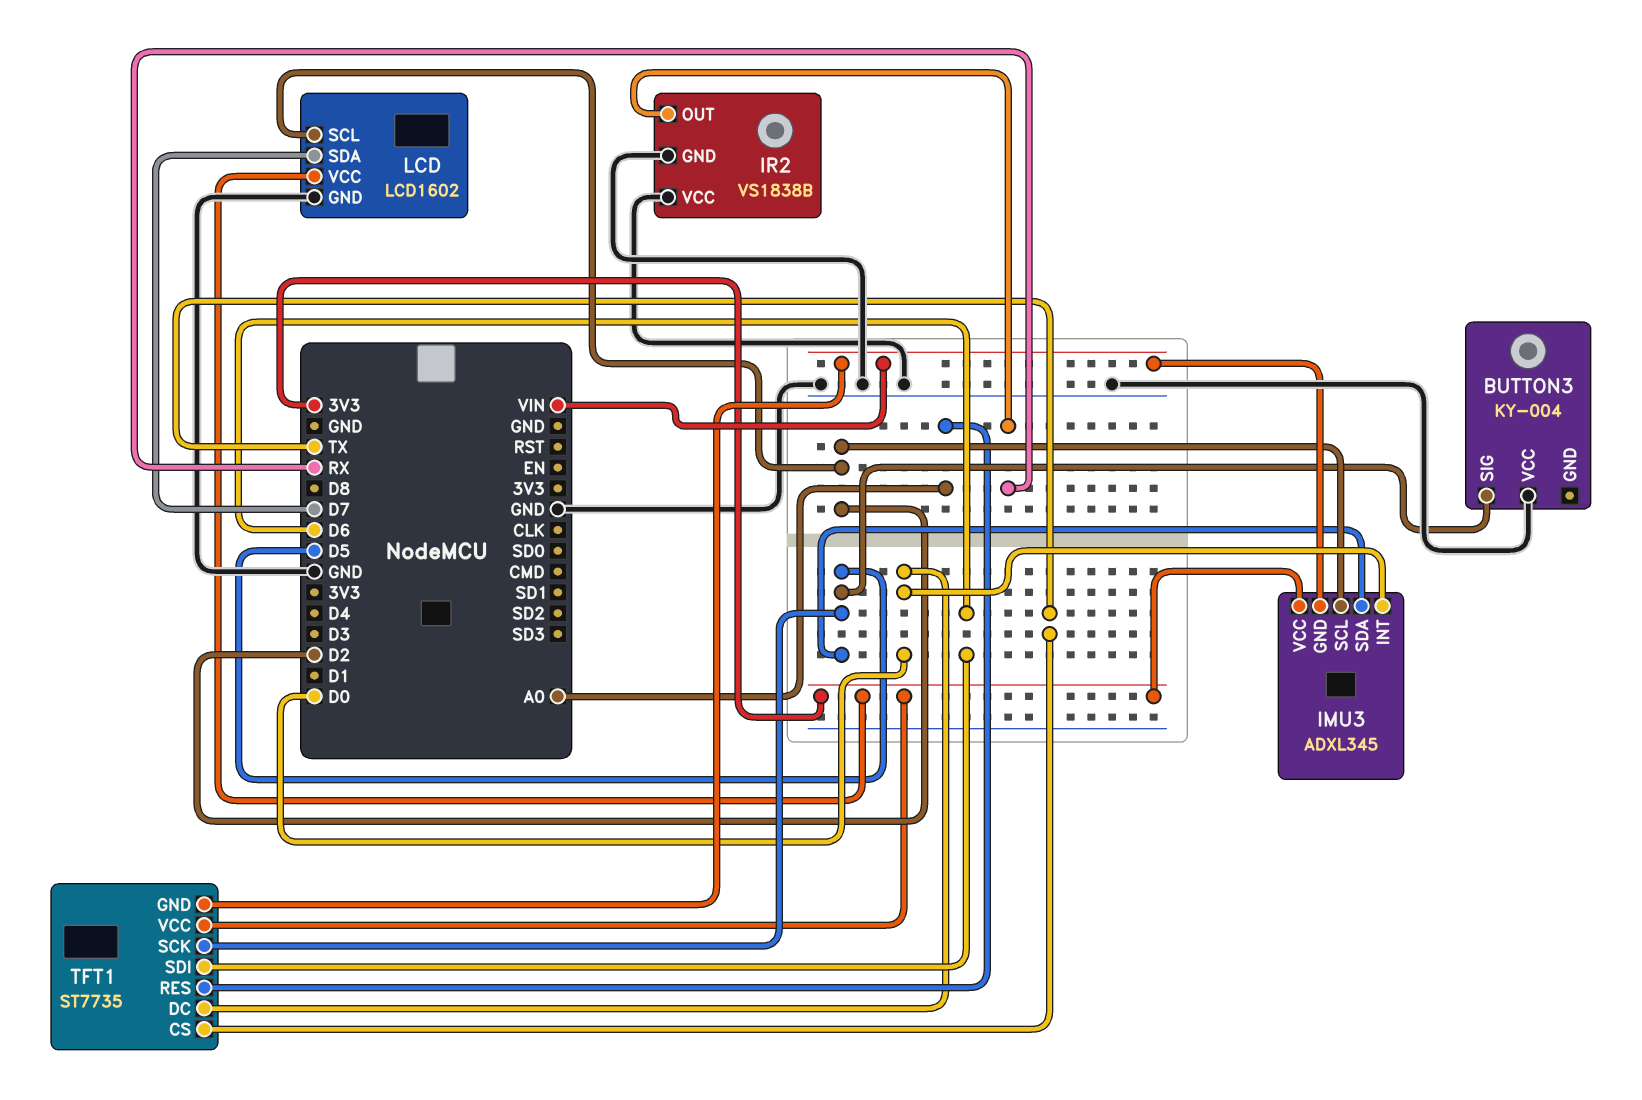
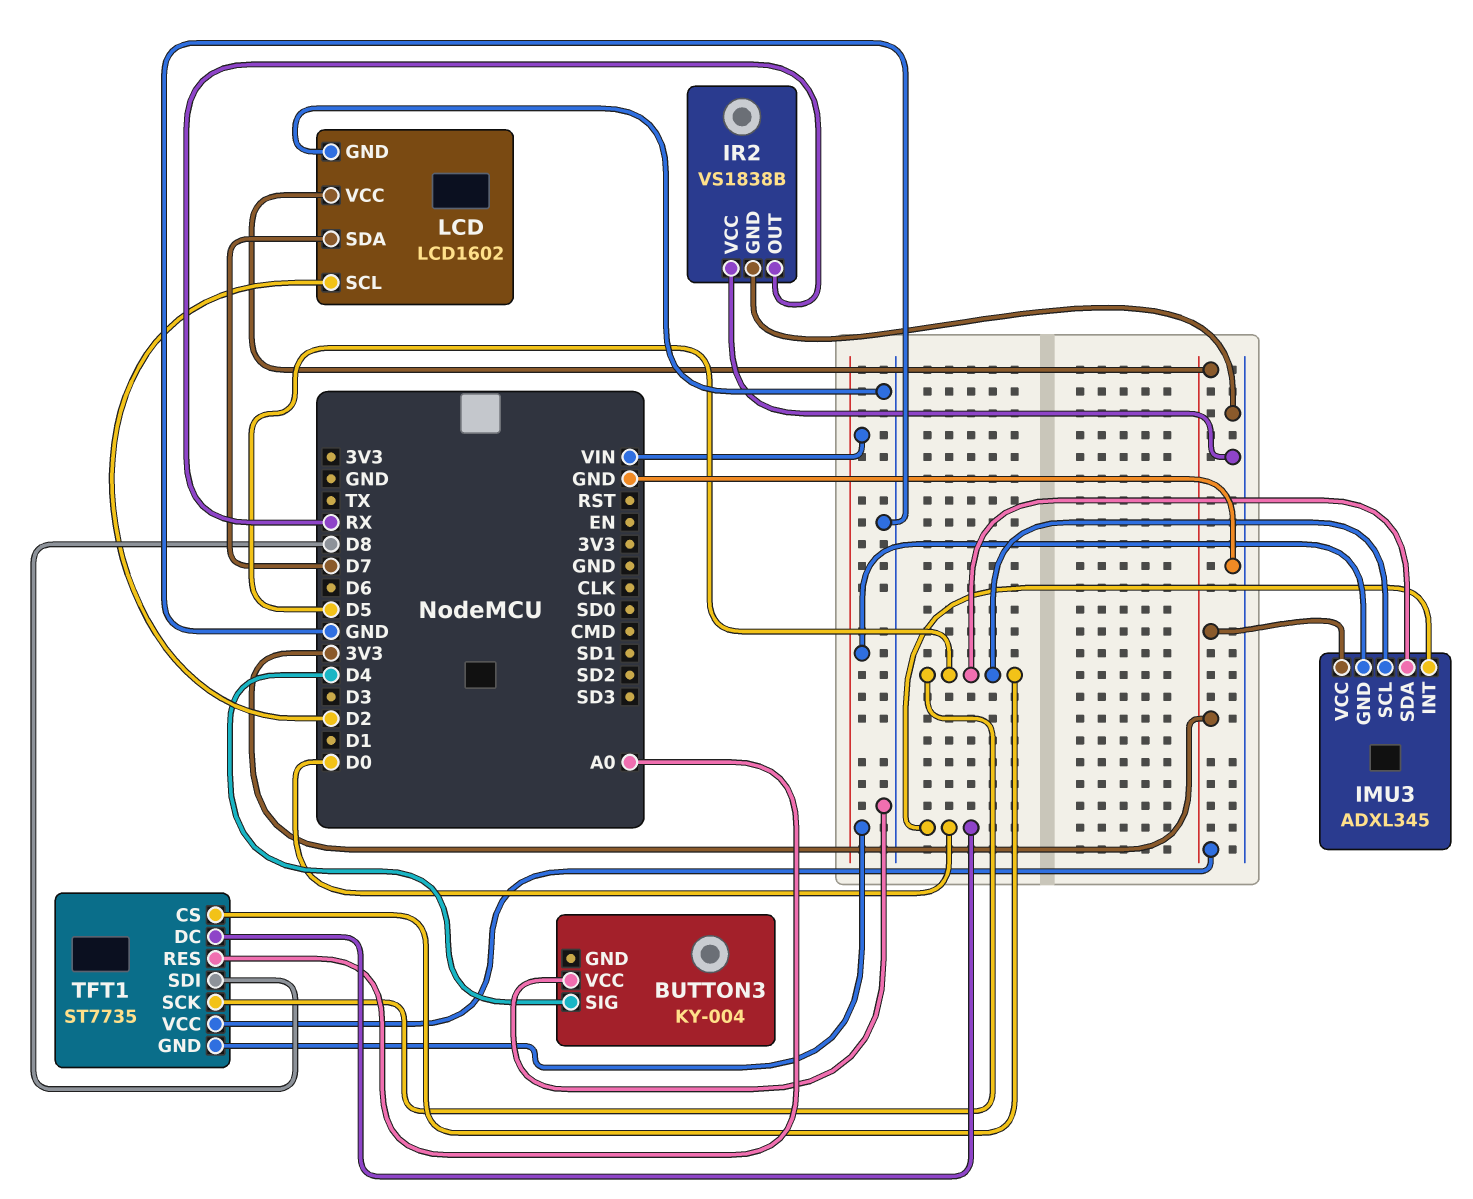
BUTTON3 pin SIG: D5 -> D4
IMU3 pin SCL: D2 -> D5
TFT1 pin CS: TX -> D5
TFT1 pin SDI: D6 -> D8

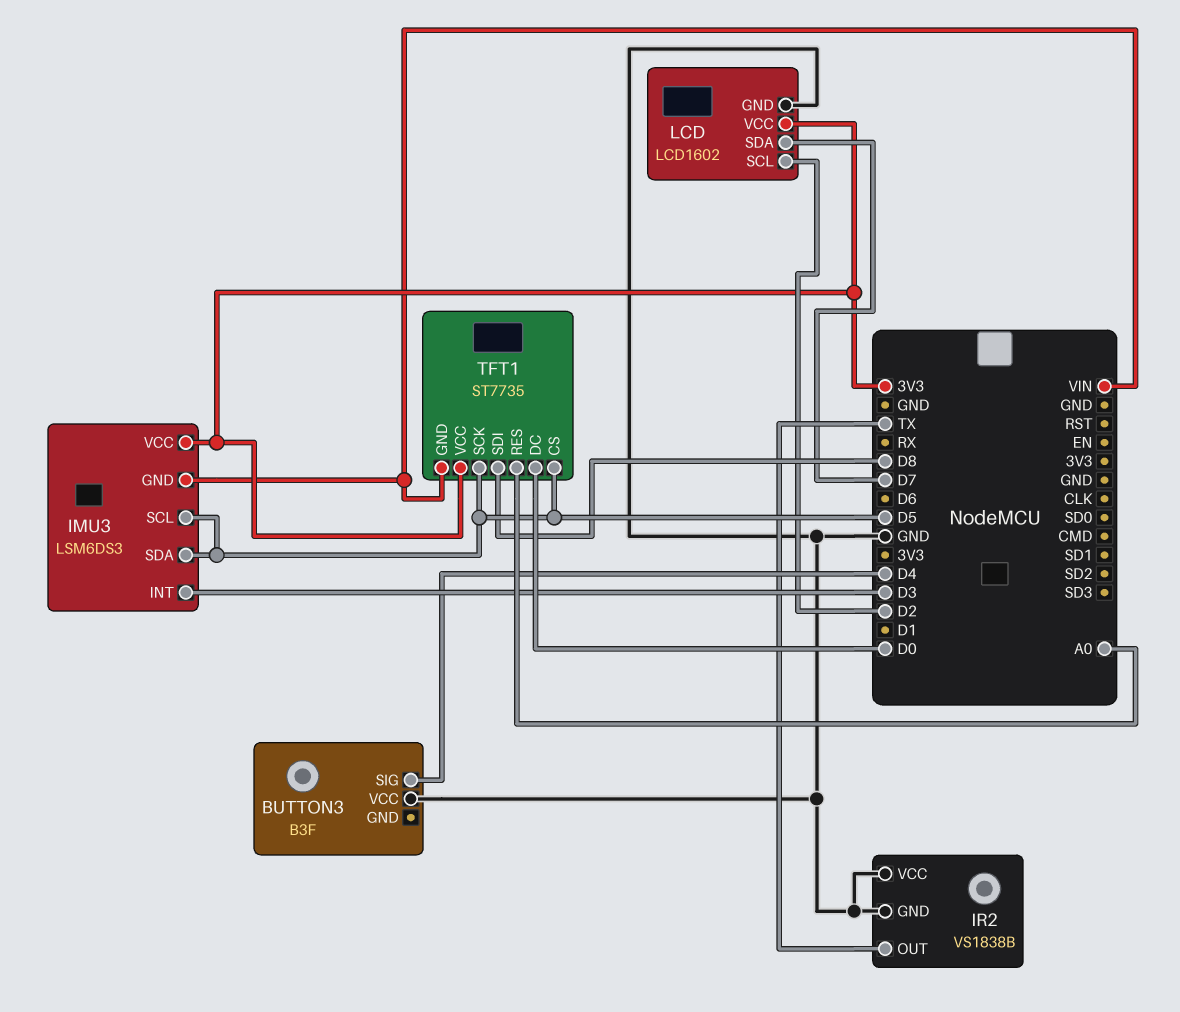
BUTTON3: KY-004 -> B3F
IMU3: ADXL345 -> LSM6DS3
IMU3 pin INT: D0 -> D3
IR2 pin OUT: RX -> TX

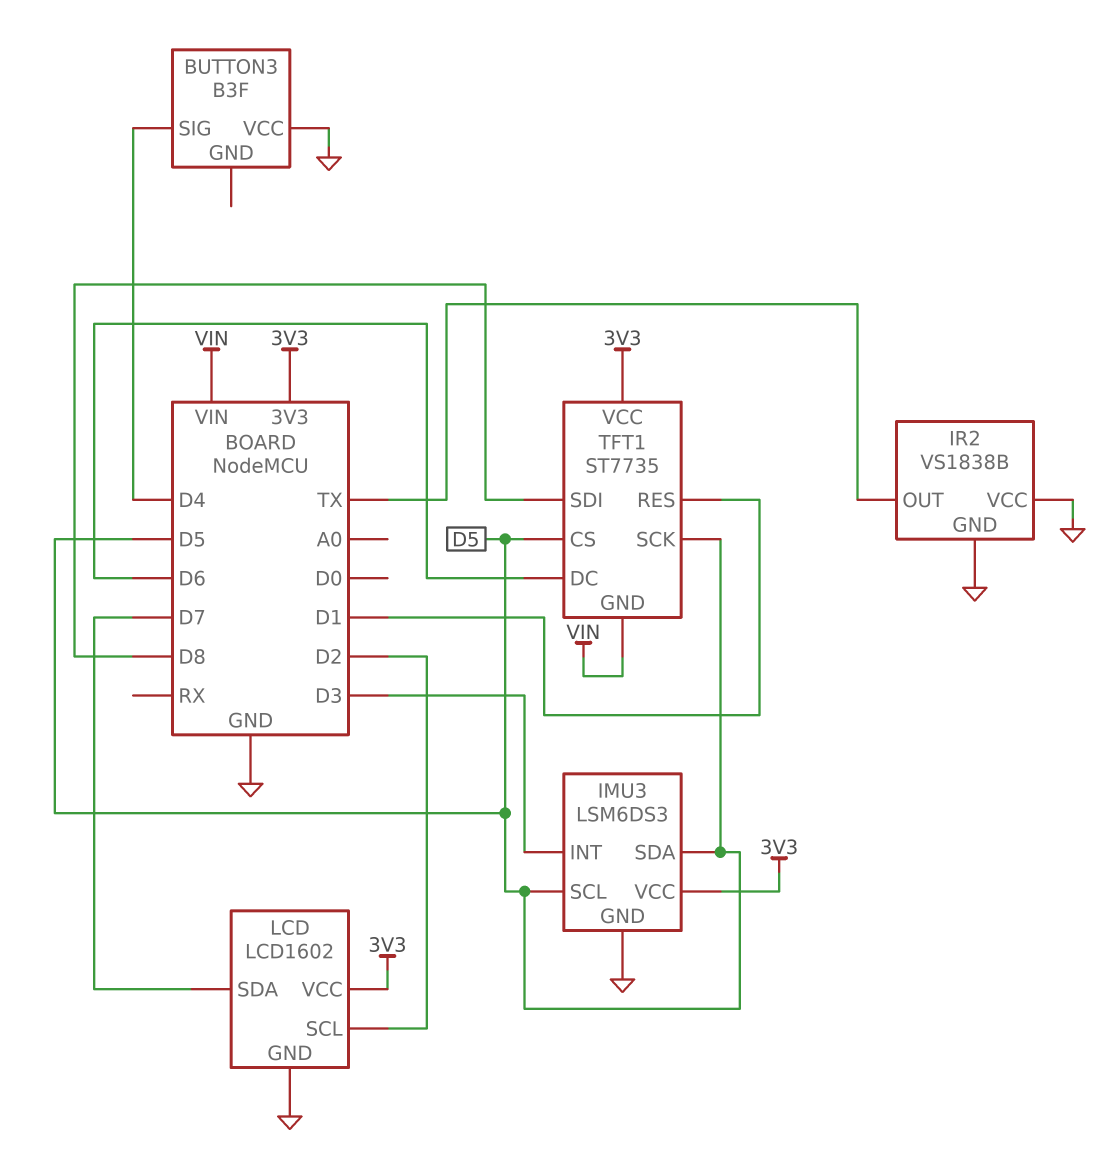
IMU3 pin GND: VIN -> GND
TFT1 pin DC: D0 -> D6
TFT1 pin RES: A0 -> D1

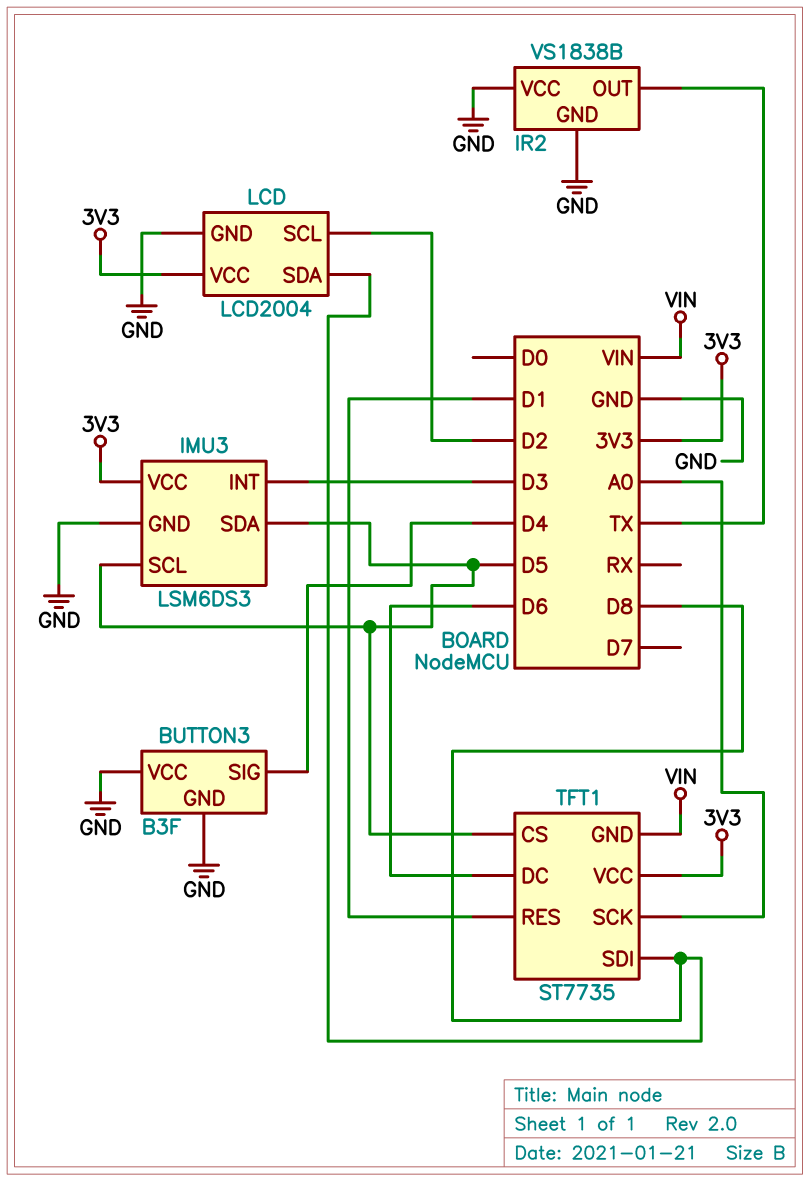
BUTTON3 pin GND: none -> GND
LCD: LCD1602 -> LCD2004
LCD pin SDA: D7 -> D8
TFT1 pin SCK: D5 -> A0

